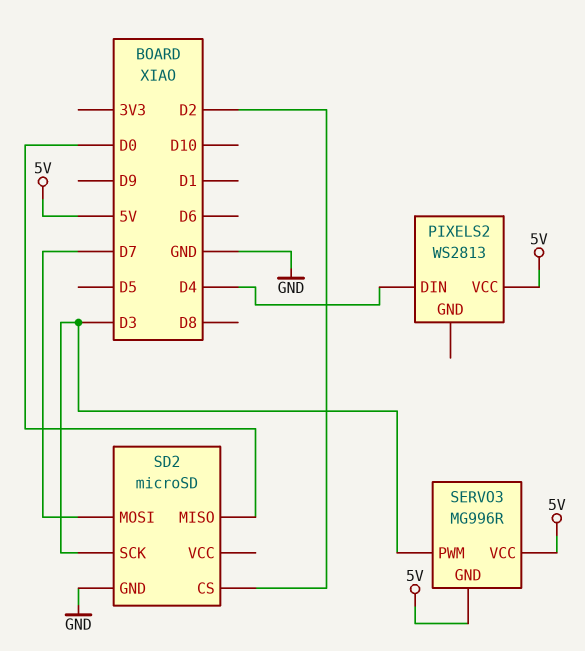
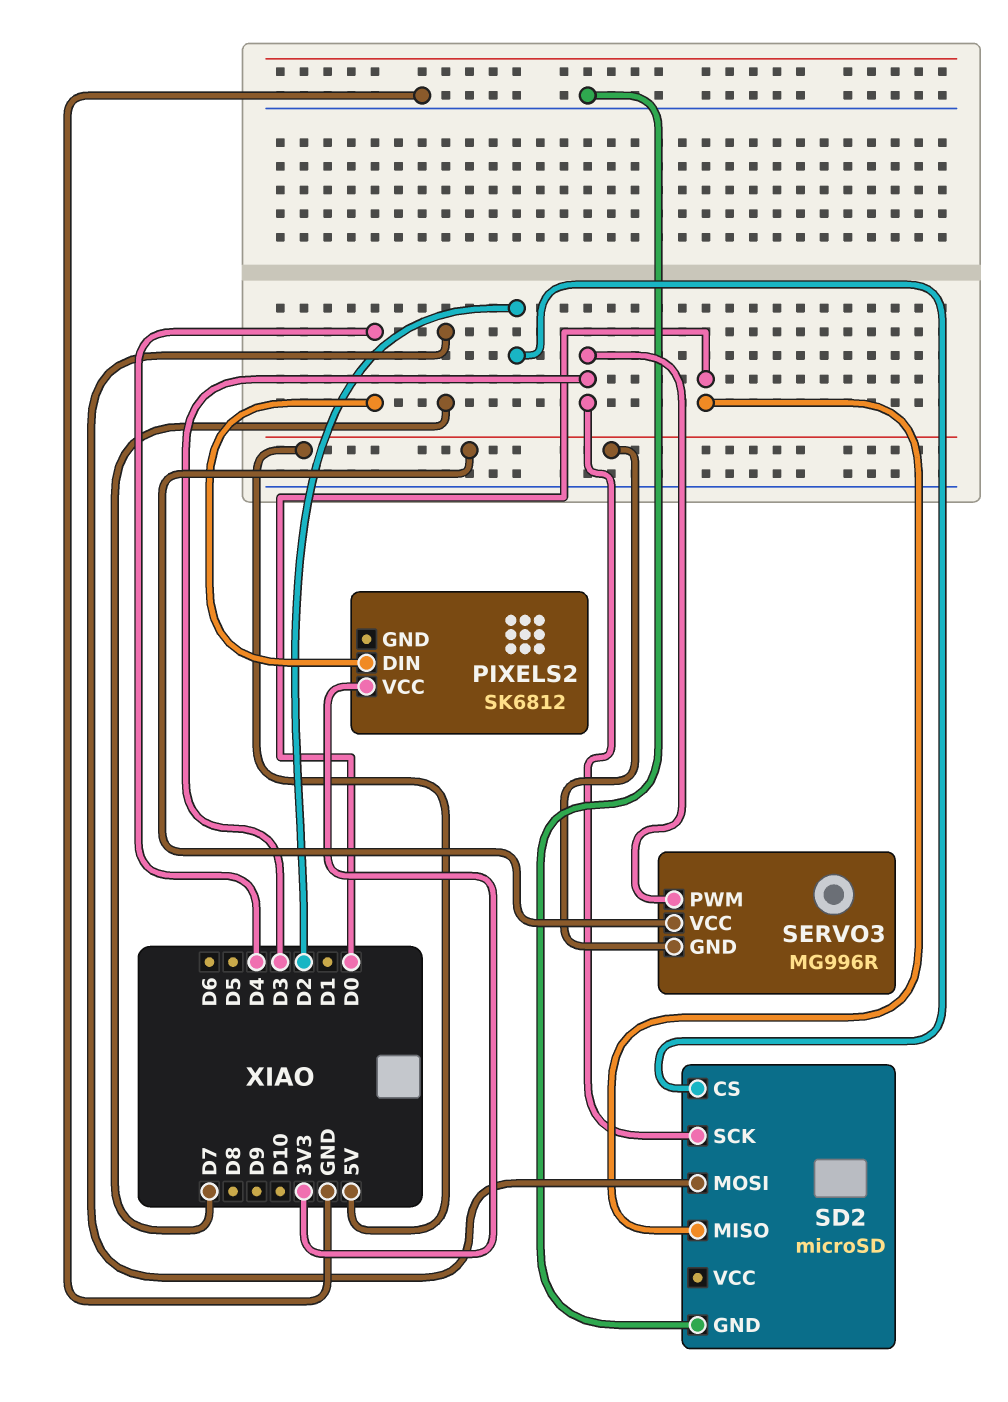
PIXELS2: WS2813 -> SK6812
PIXELS2 pin VCC: 5V -> 3V3

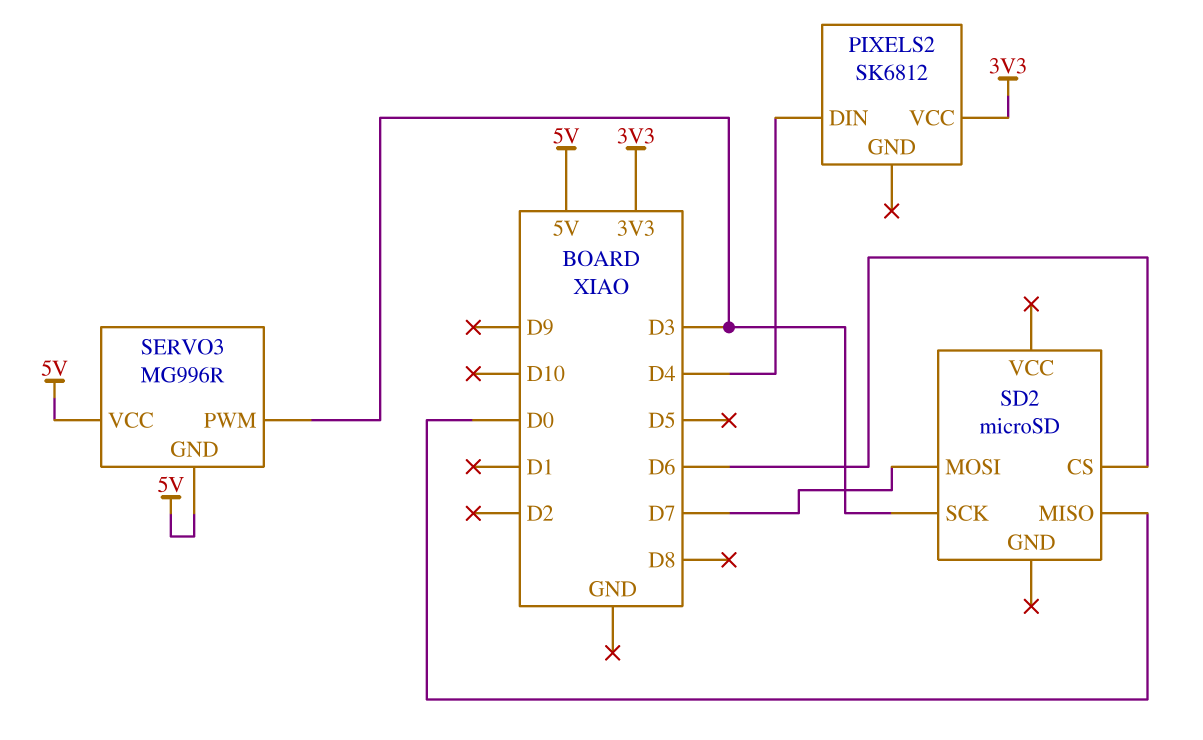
SD2 pin CS: D2 -> D6
SD2 pin GND: GND -> none

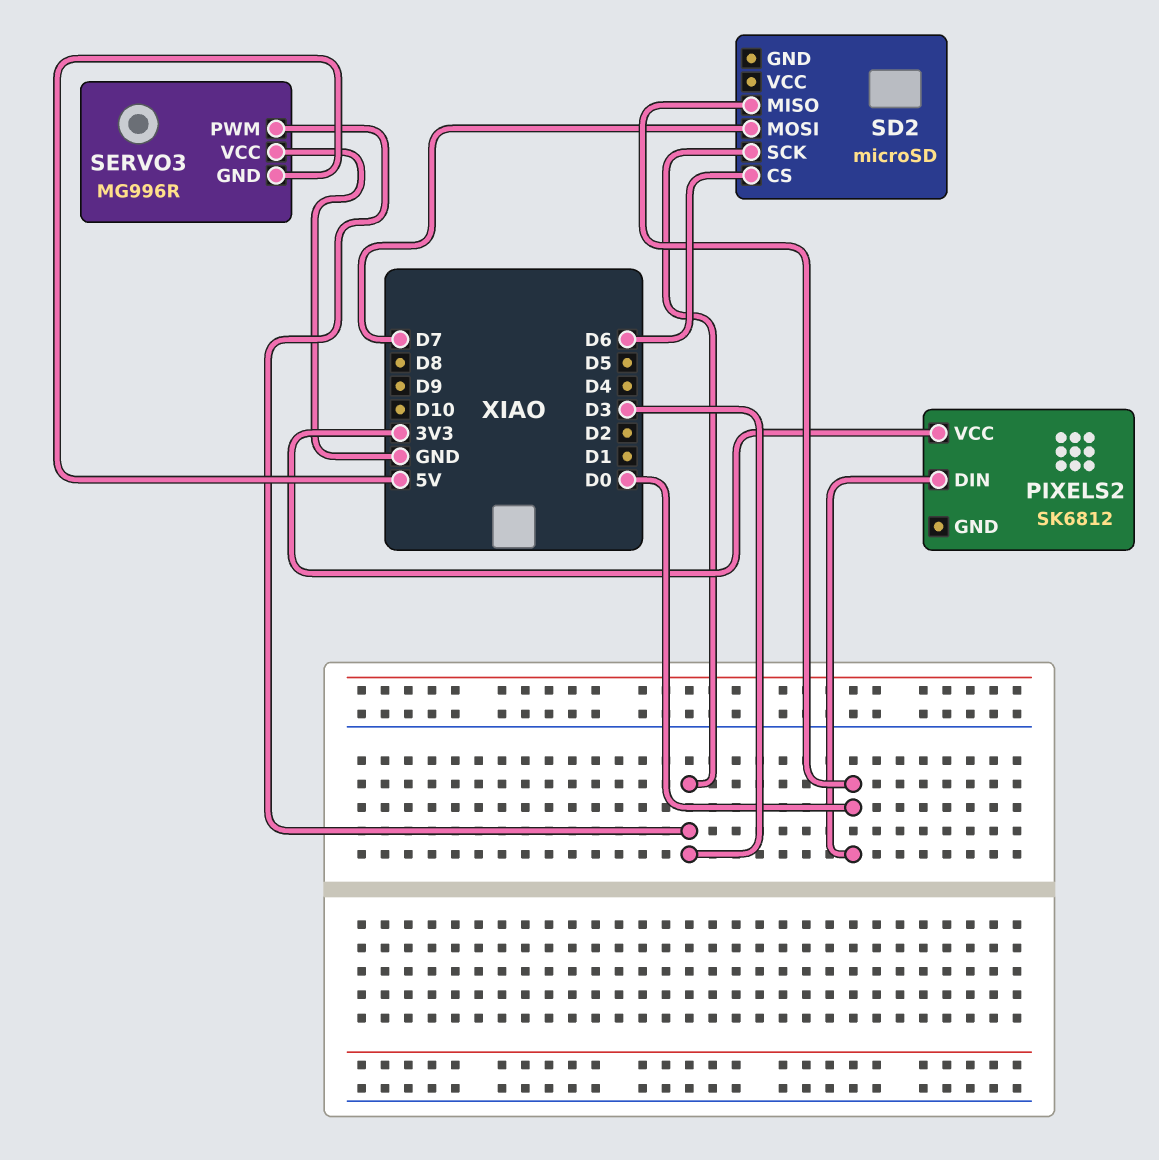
PIXELS2 pin DIN: D4 -> D0
SERVO3 pin VCC: 5V -> GND

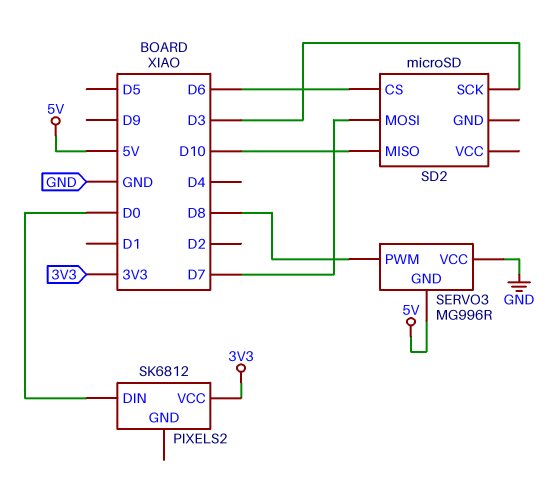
SD2 pin MISO: D0 -> D10
SERVO3 pin PWM: D3 -> D8

